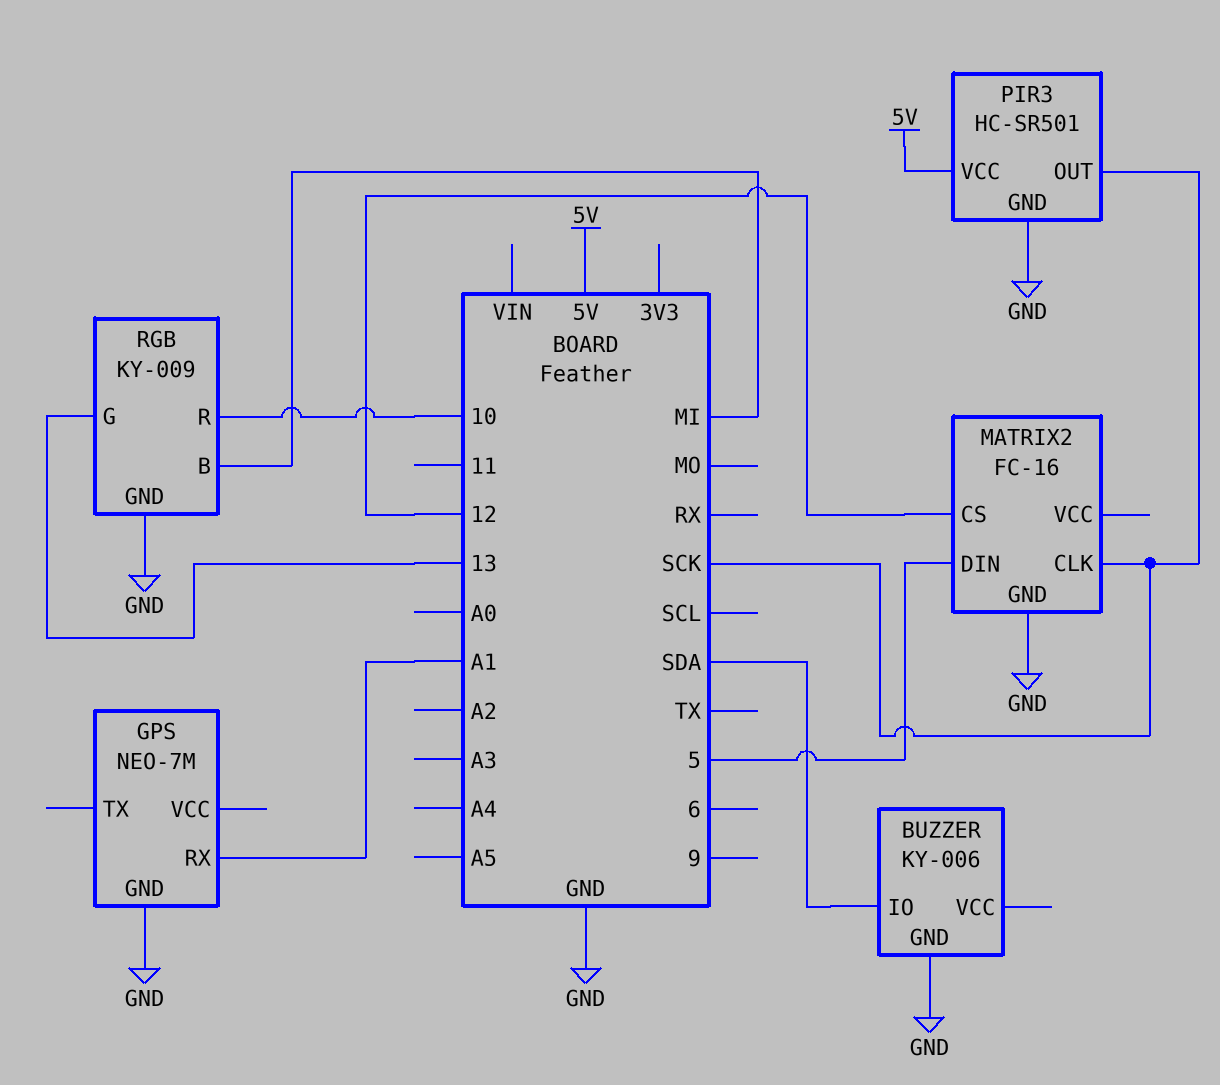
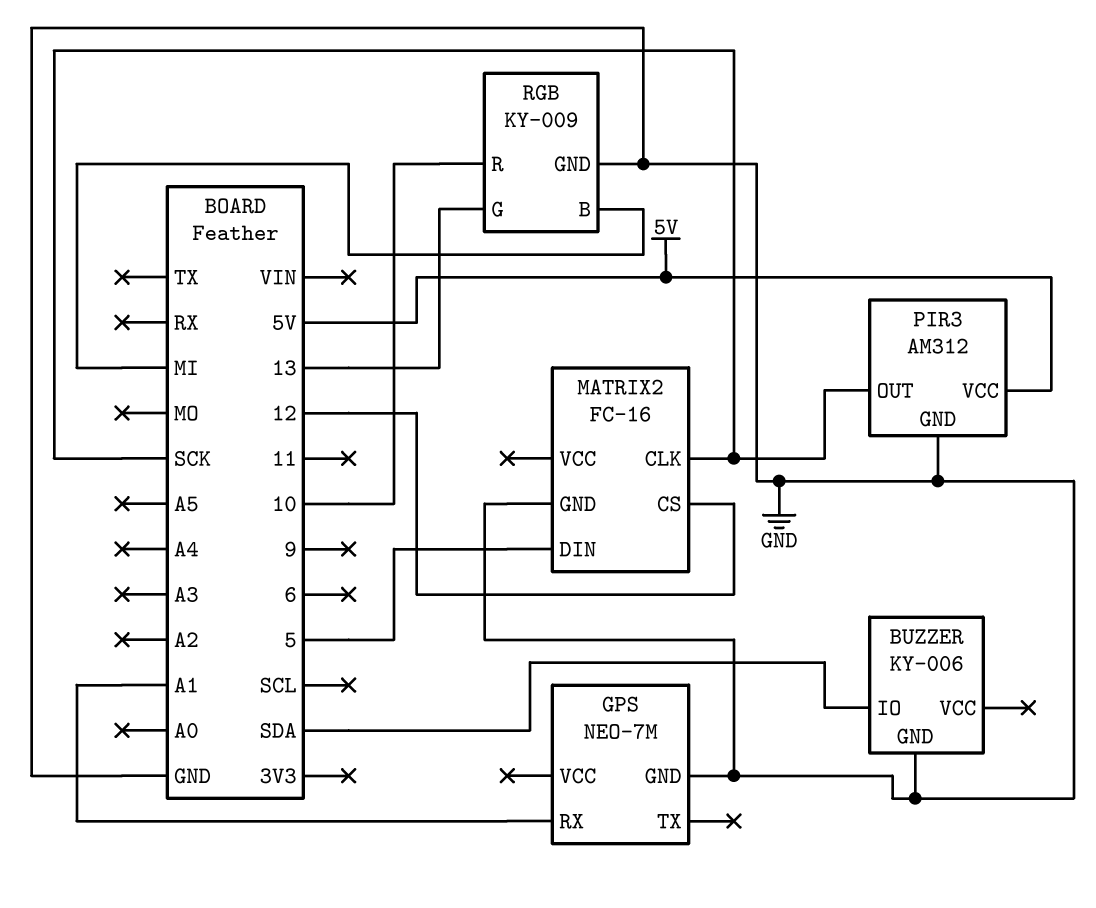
PIR3: HC-SR501 -> AM312

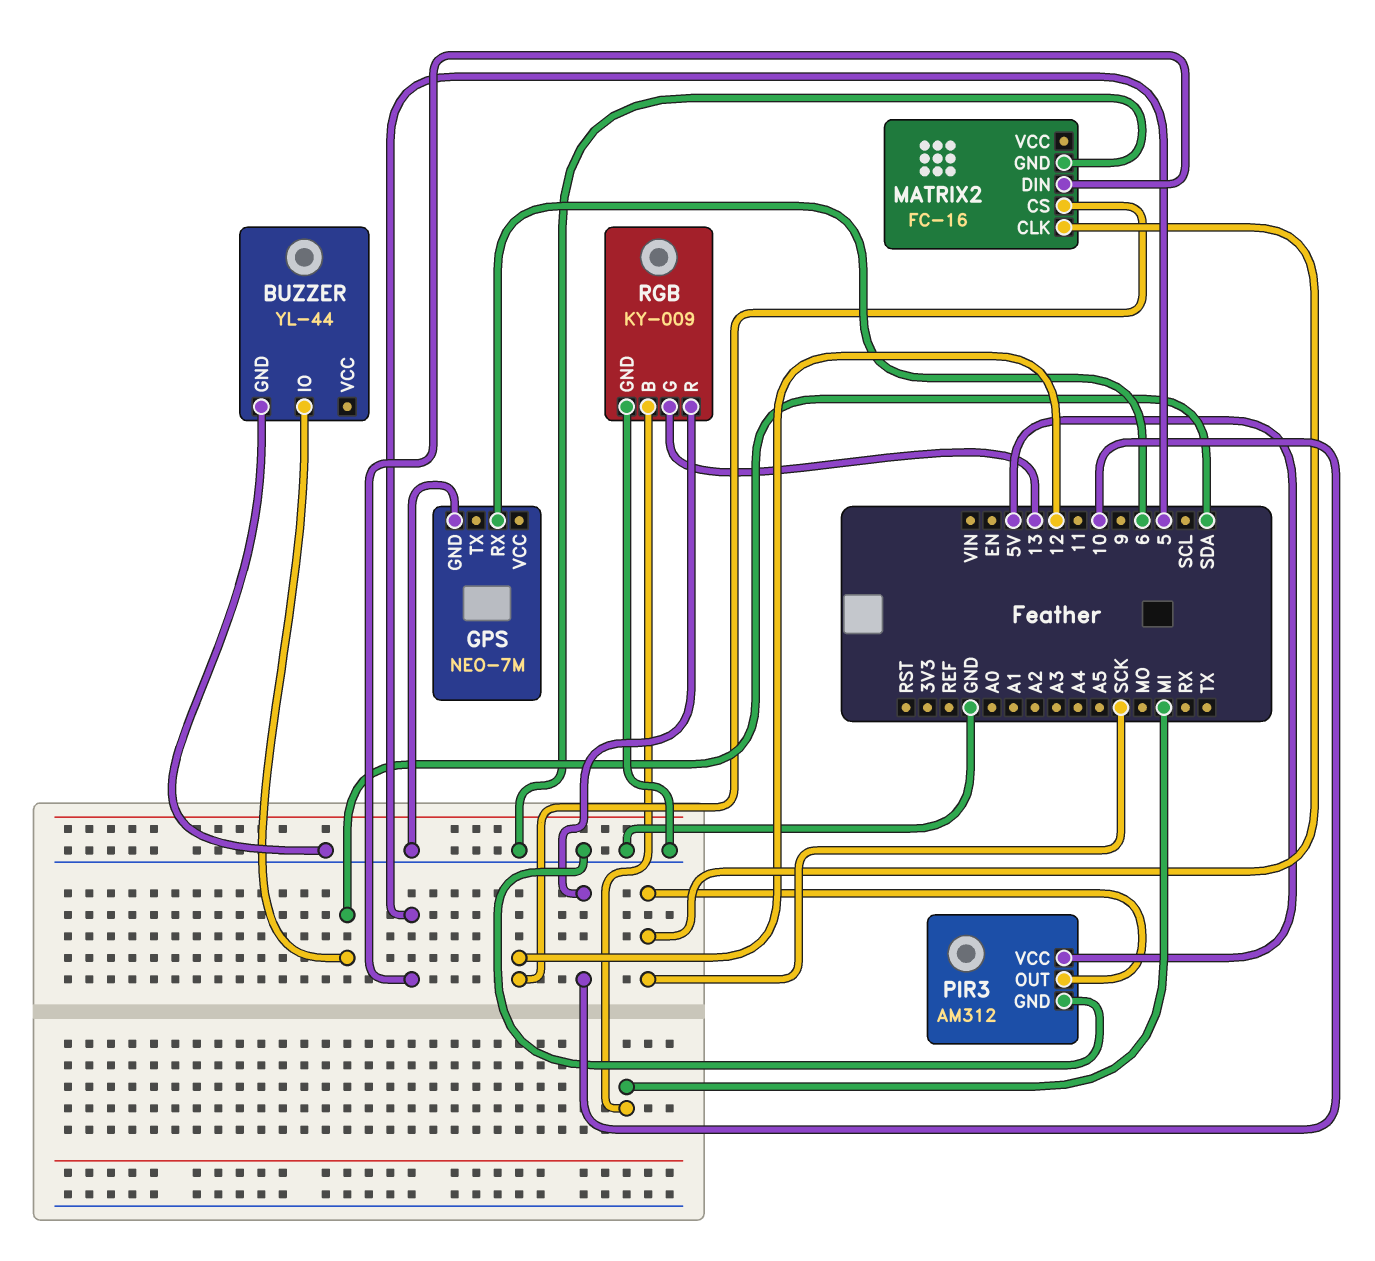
BUZZER: KY-006 -> YL-44
GPS pin RX: A1 -> 6

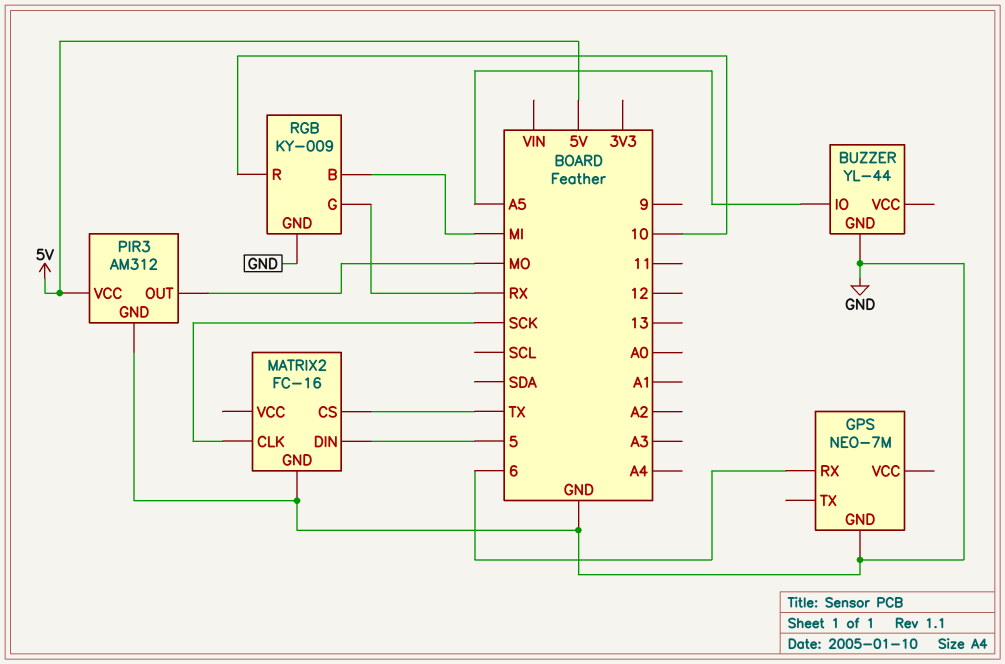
BUZZER pin IO: SDA -> A5
MATRIX2 pin CS: 12 -> TX
PIR3 pin OUT: SCK -> MO
RGB pin G: 13 -> RX

